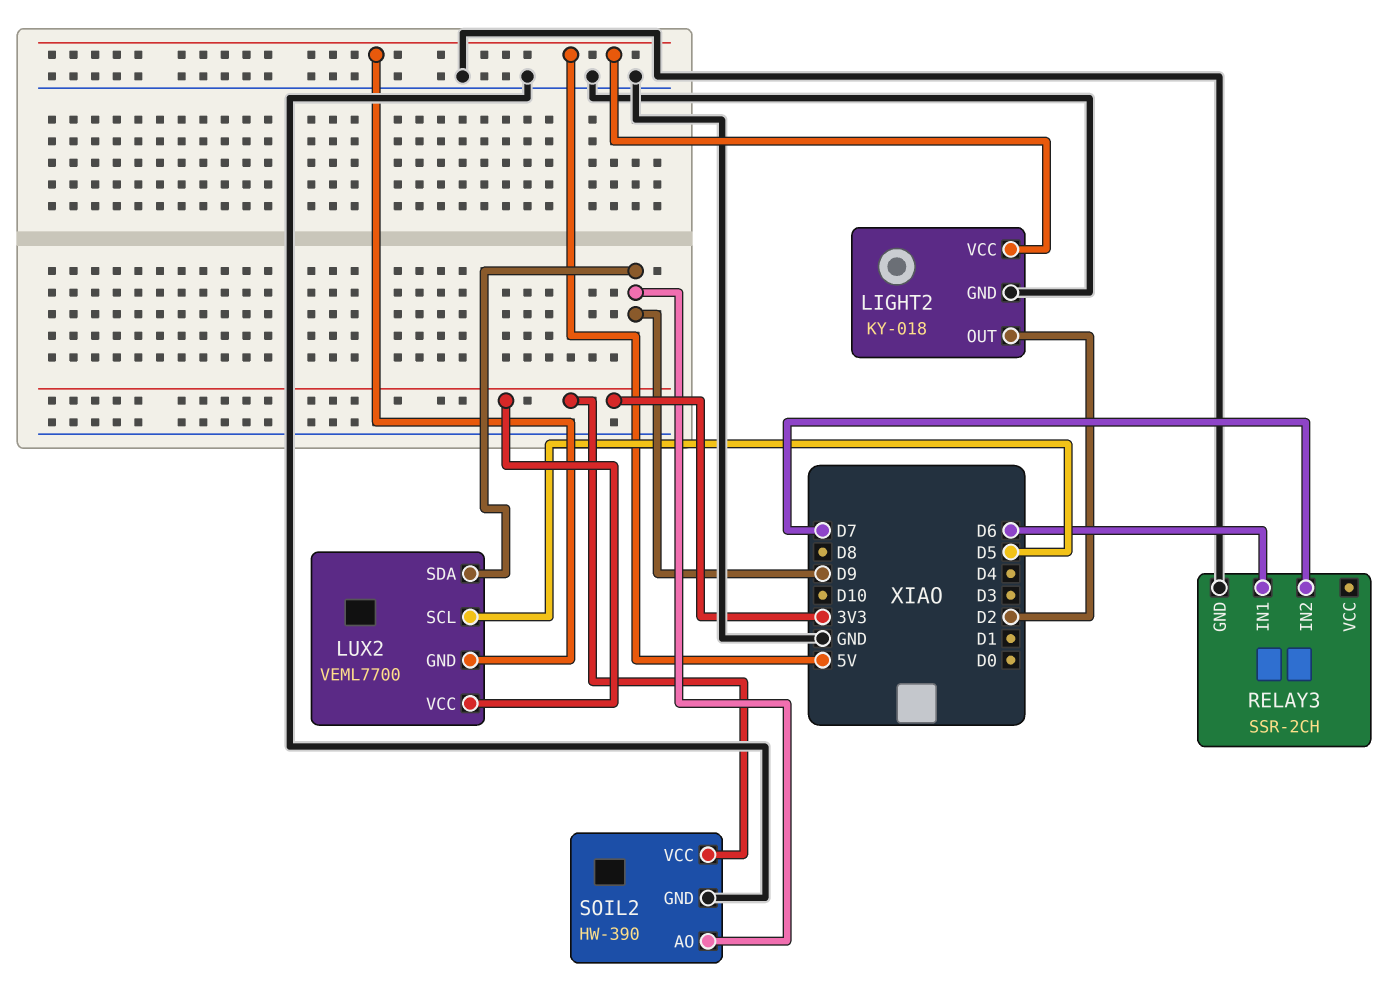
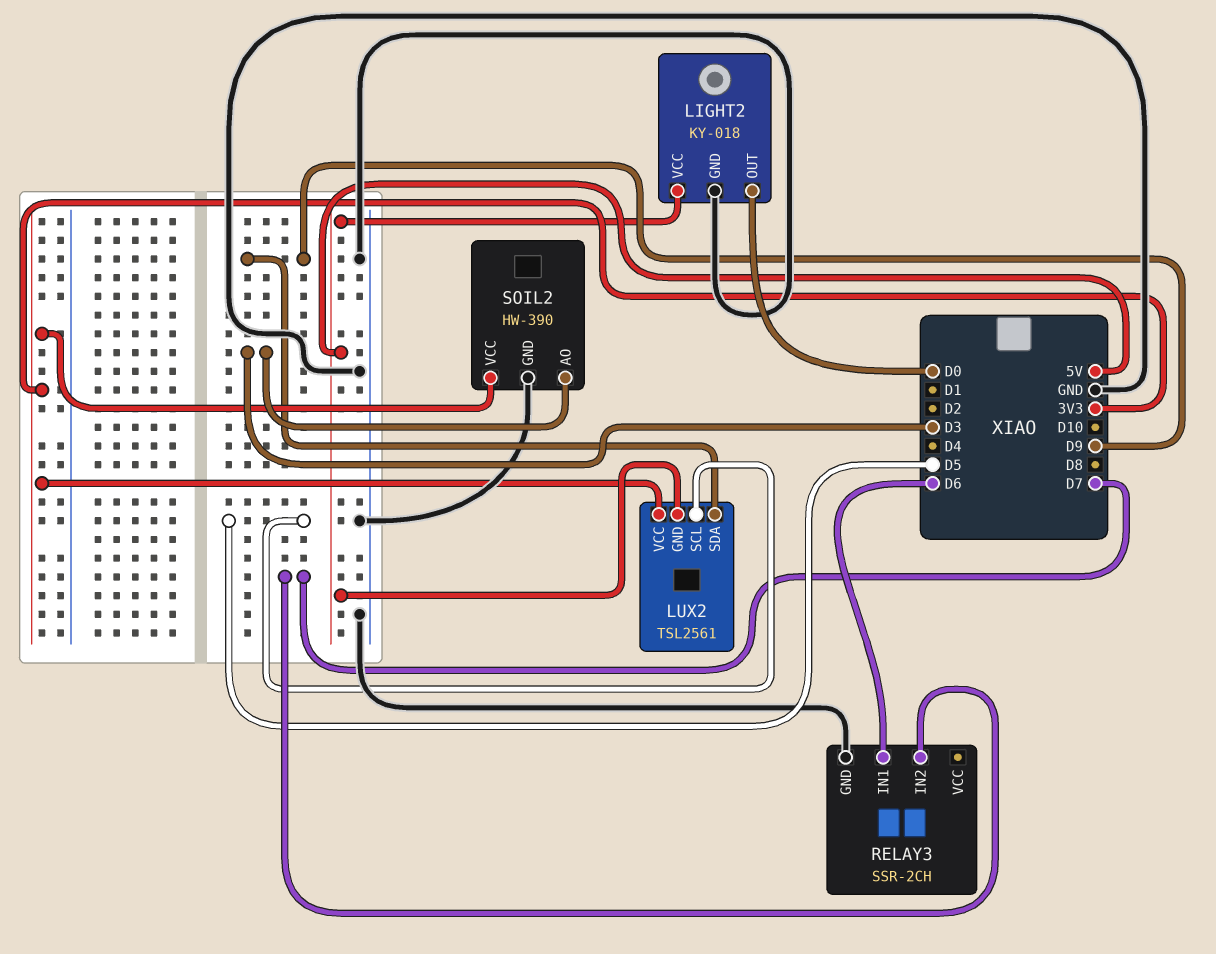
LIGHT2 pin OUT: D2 -> D0
LUX2: VEML7700 -> TSL2561
SOIL2 pin AO: D9 -> D3

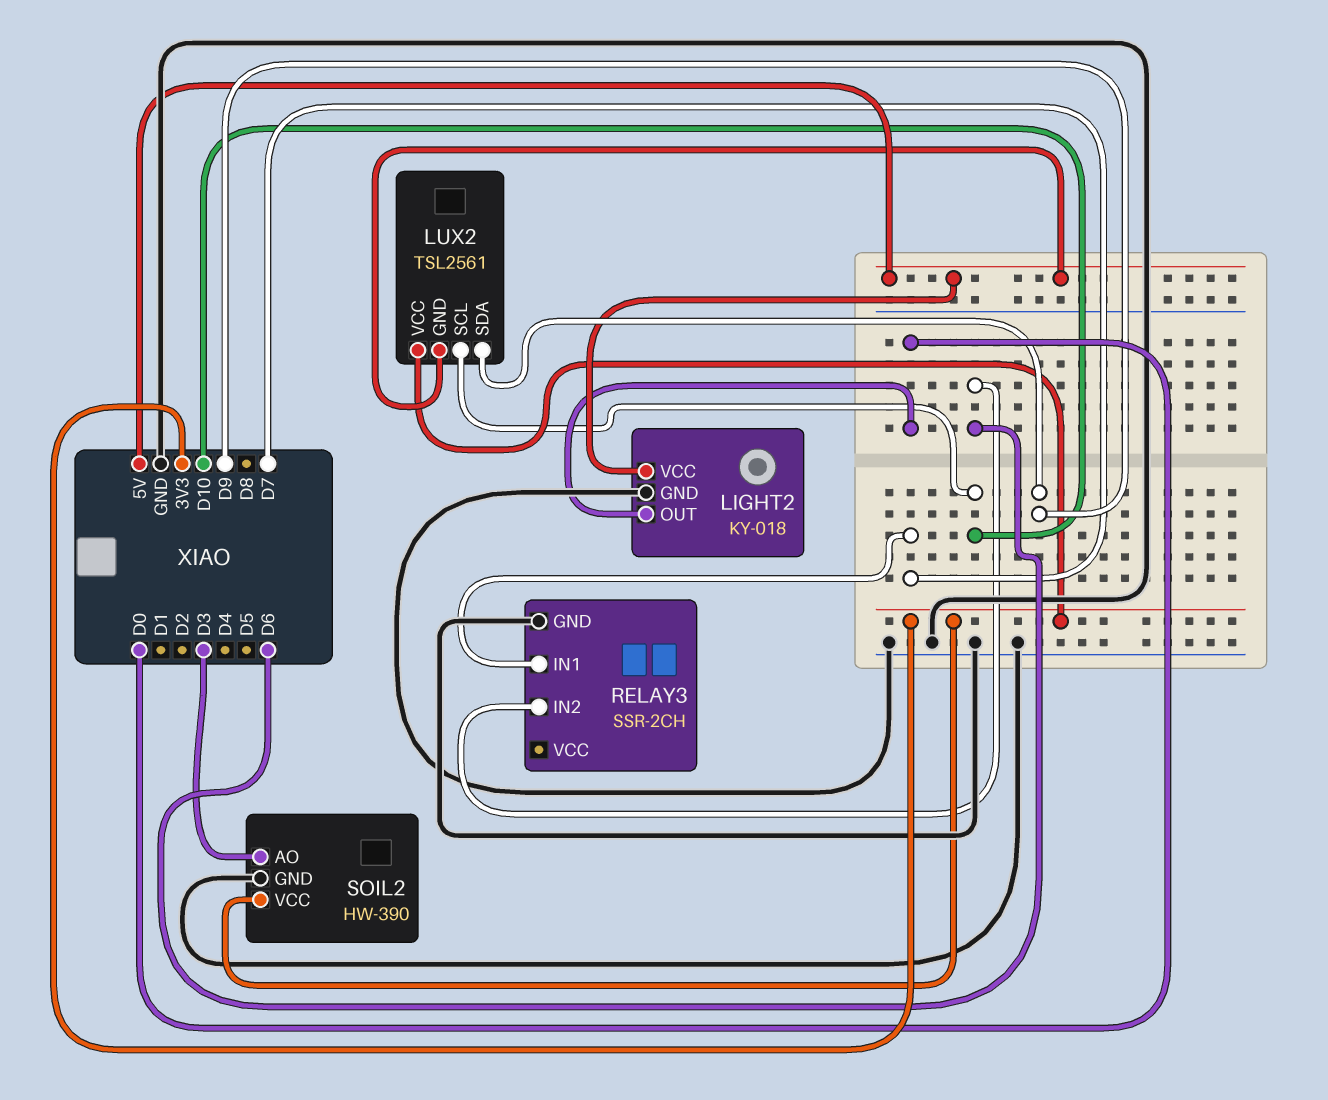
LUX2 pin SCL: D5 -> D10
RELAY3 pin IN1: D6 -> D7
RELAY3 pin IN2: D7 -> D6

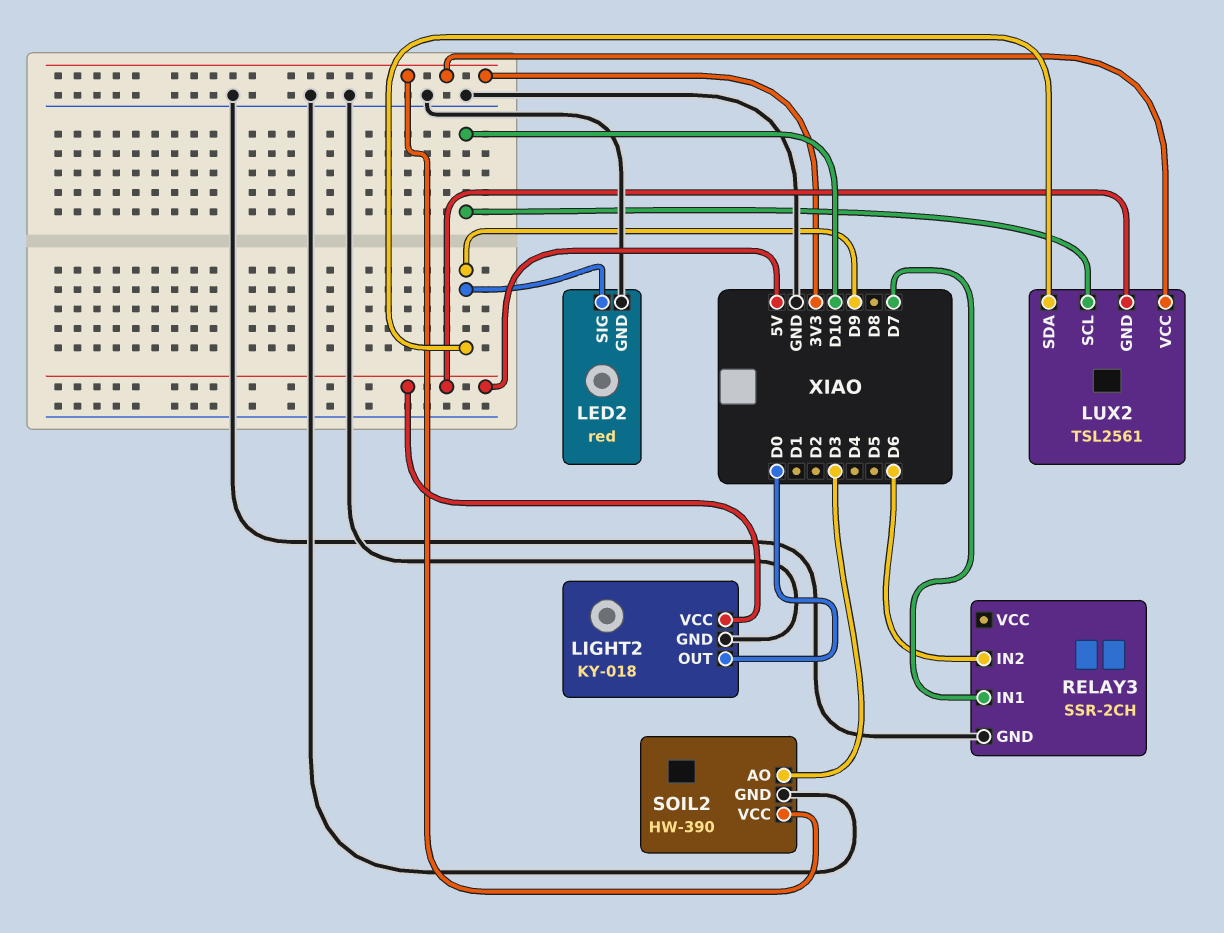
LED2: none -> red
LED2 pin GND: none -> GND
LED2 pin SIG: none -> D9

